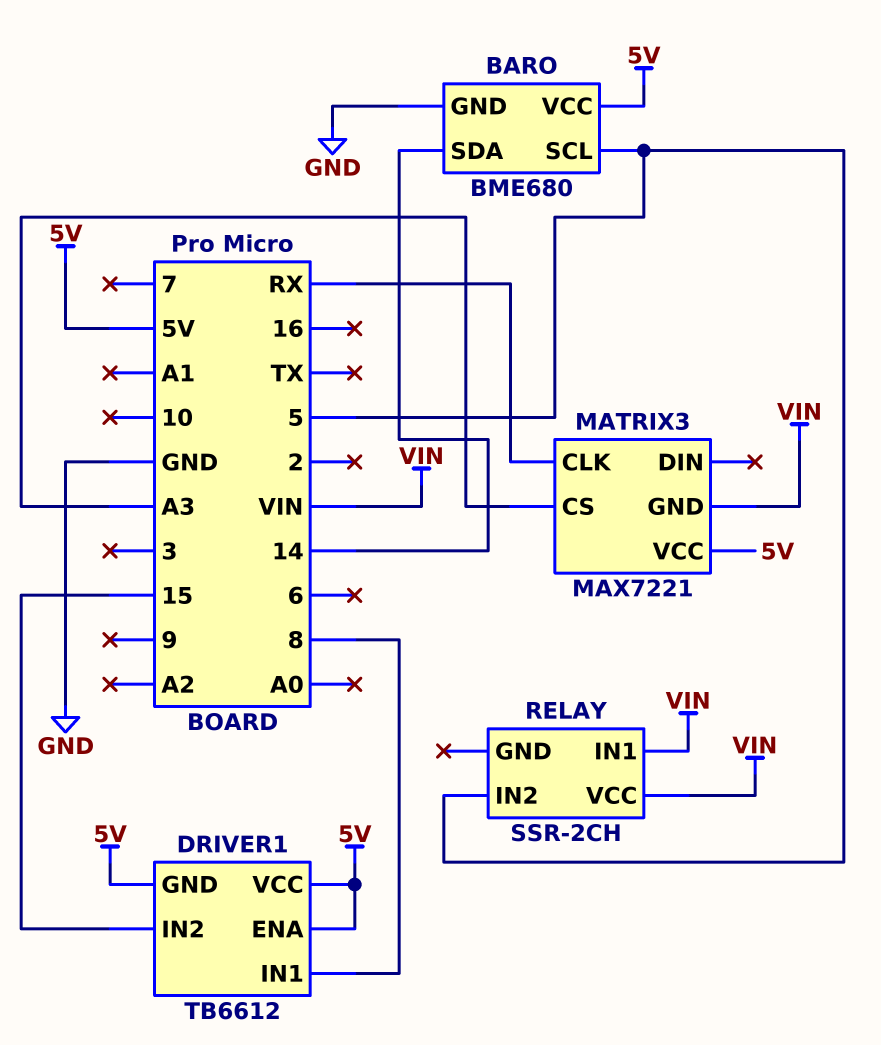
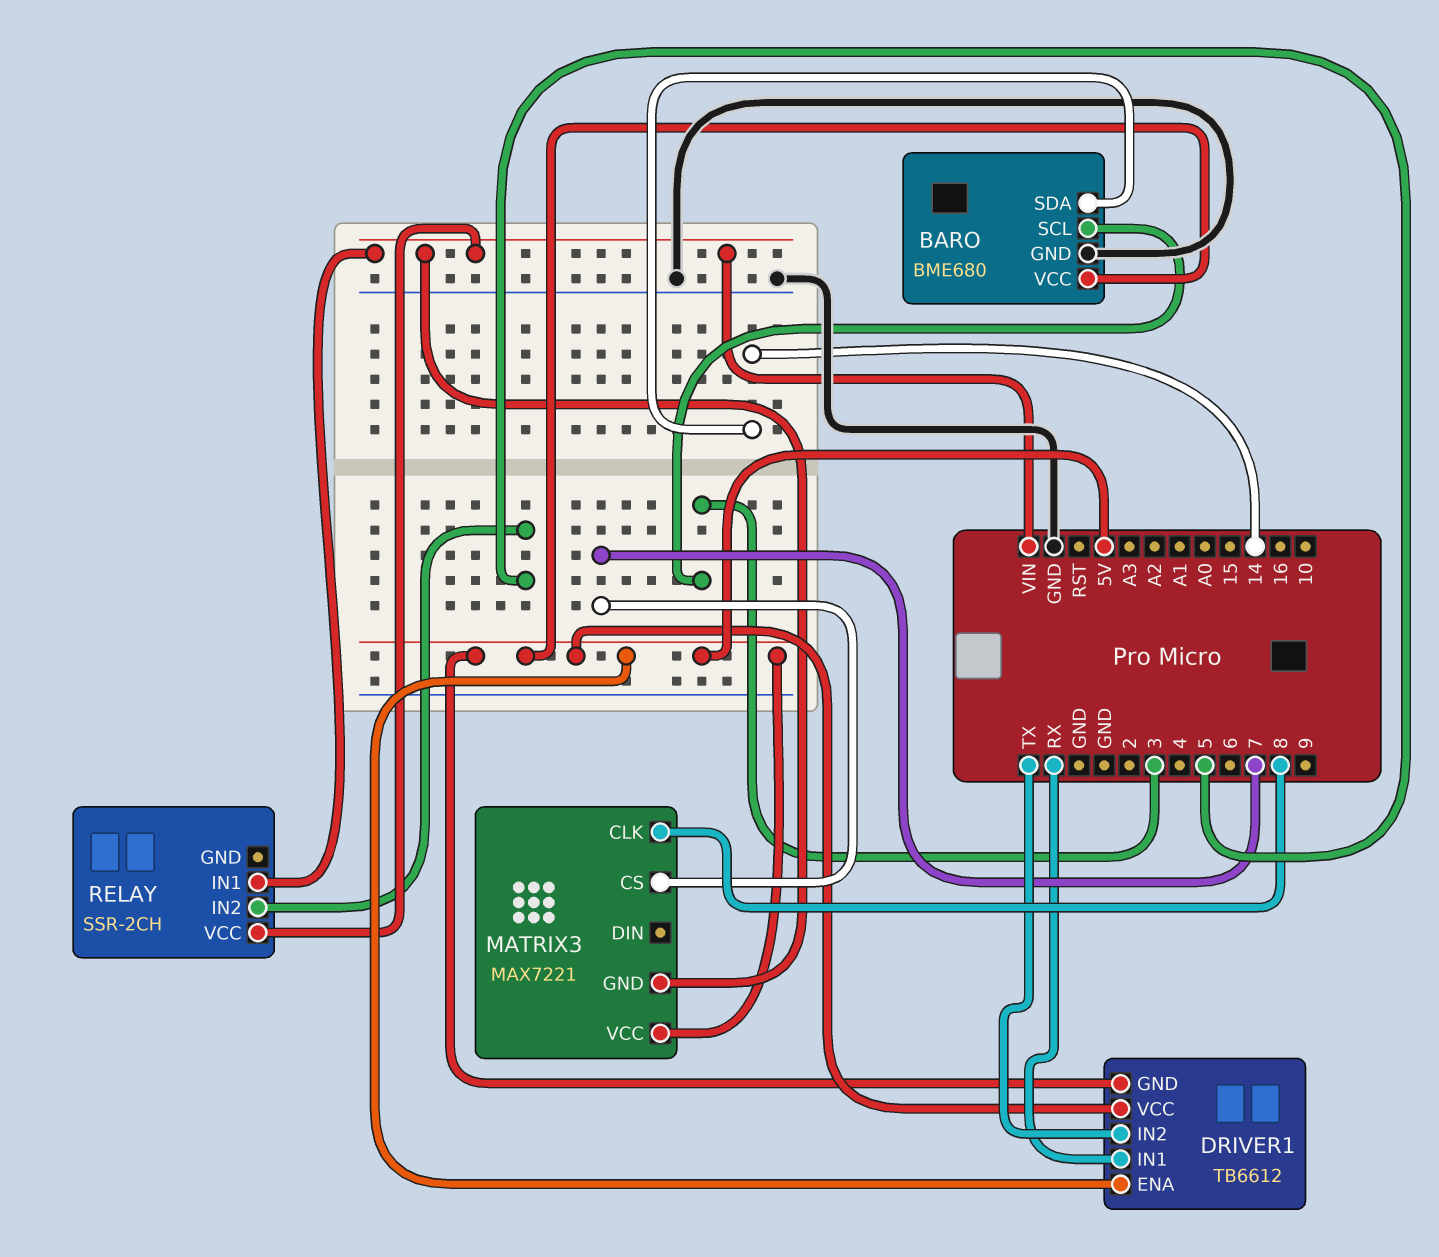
BARO pin SCL: 5 -> 3
DRIVER1 pin IN1: 8 -> RX
DRIVER1 pin IN2: 15 -> TX
MATRIX3 pin CLK: RX -> 8
MATRIX3 pin CS: A3 -> 7

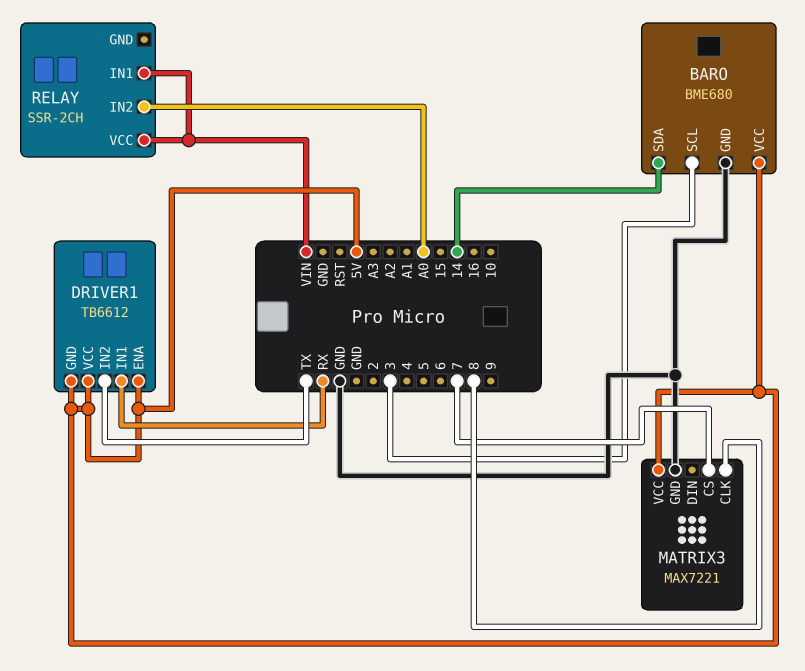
MATRIX3 pin GND: VIN -> GND
RELAY pin IN2: 5 -> A0

